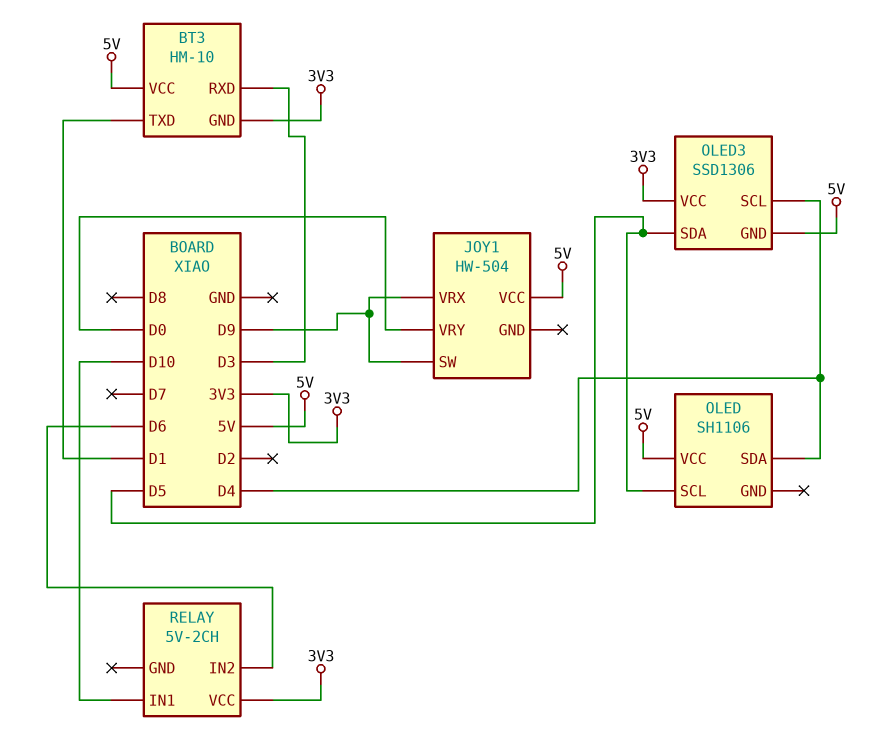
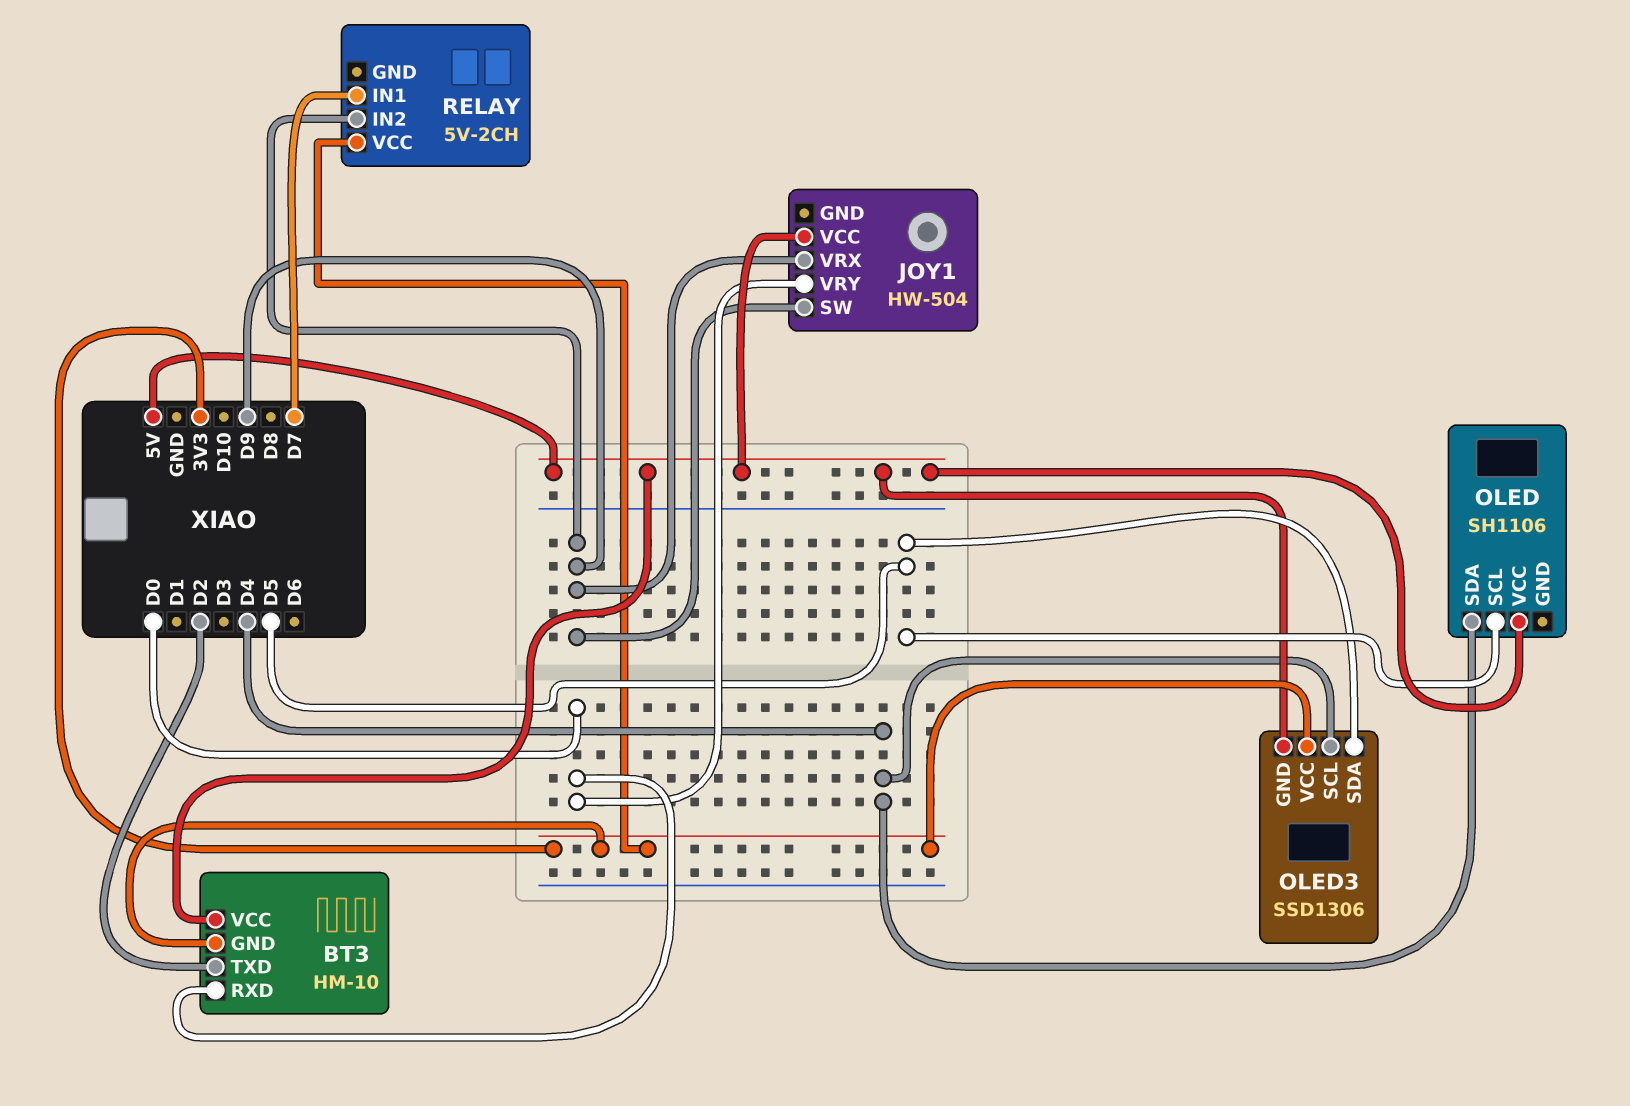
BT3 pin RXD: D3 -> D0
BT3 pin TXD: D1 -> D2
RELAY pin IN1: D10 -> D7
RELAY pin IN2: D6 -> D9

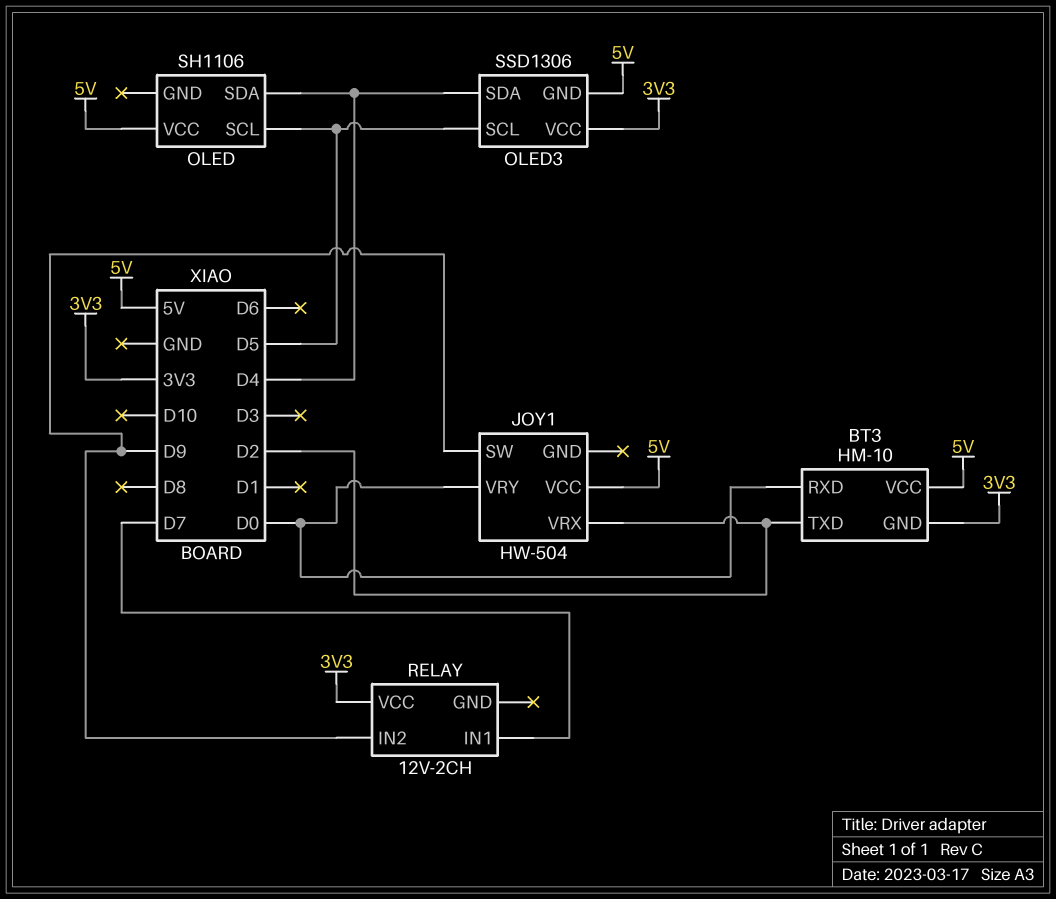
JOY1 pin VRX: D9 -> D2
OLED3 pin SCL: D4 -> D5
OLED3 pin SDA: D5 -> D4
RELAY: 5V-2CH -> 12V-2CH

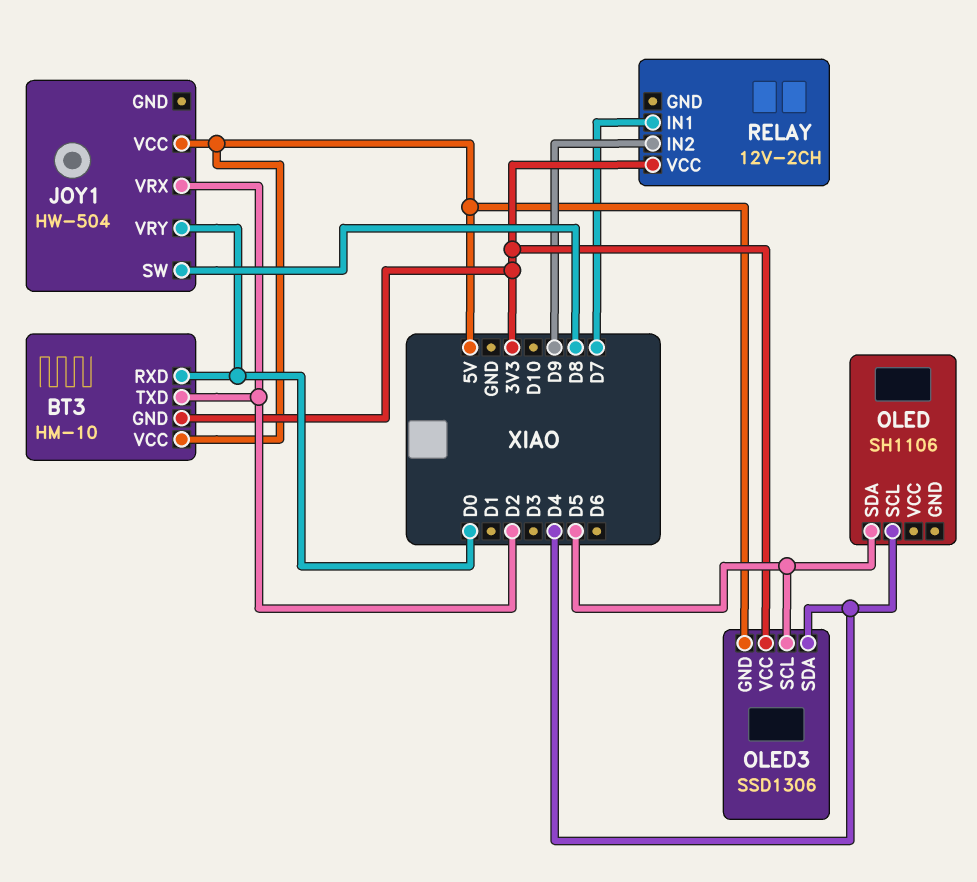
JOY1 pin SW: D9 -> D8
OLED pin SCL: D5 -> D4
OLED pin SDA: D4 -> D5
OLED pin VCC: 5V -> none

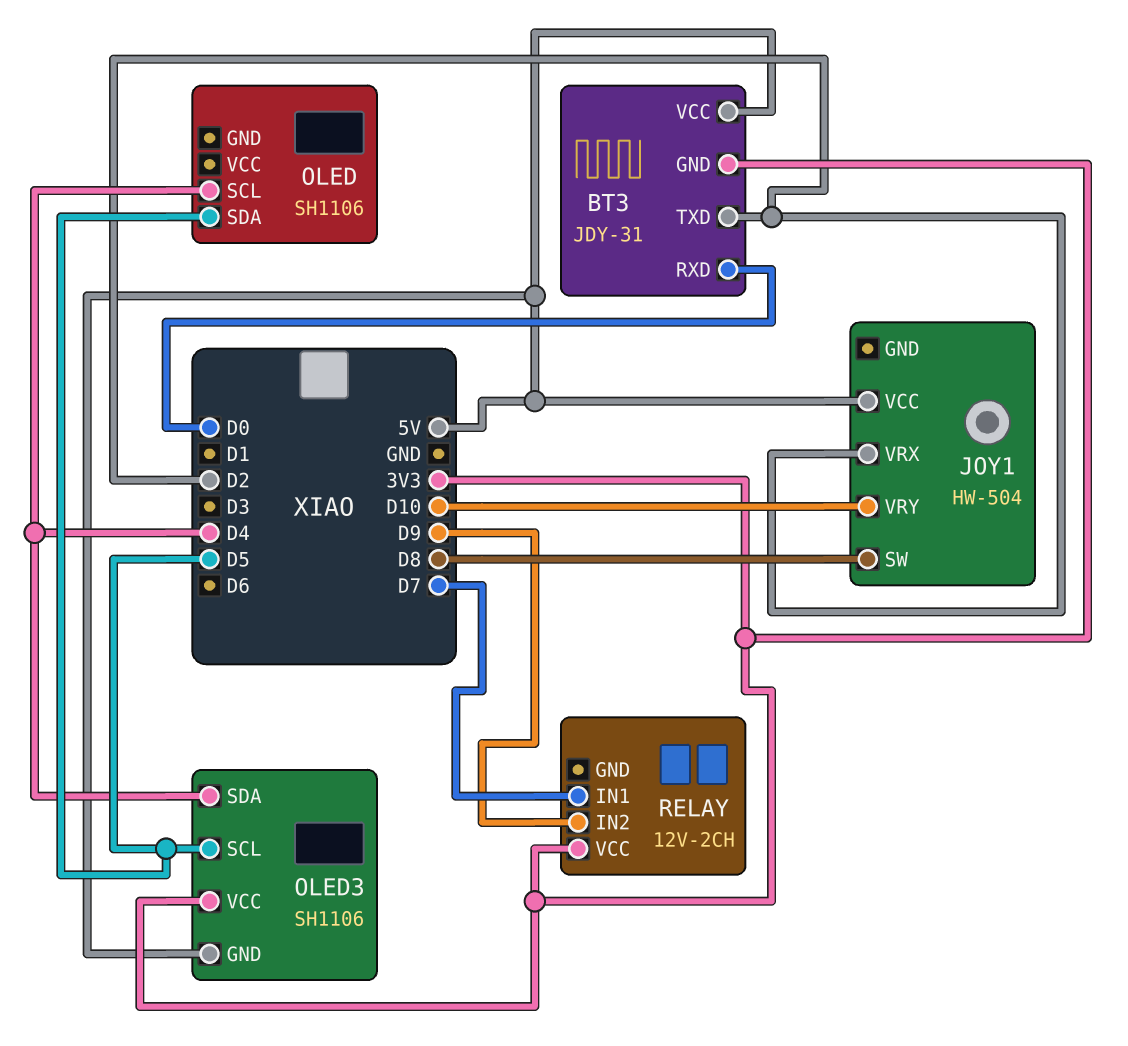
BT3: HM-10 -> JDY-31
JOY1 pin VRY: D0 -> D10
OLED3: SSD1306 -> SH1106

